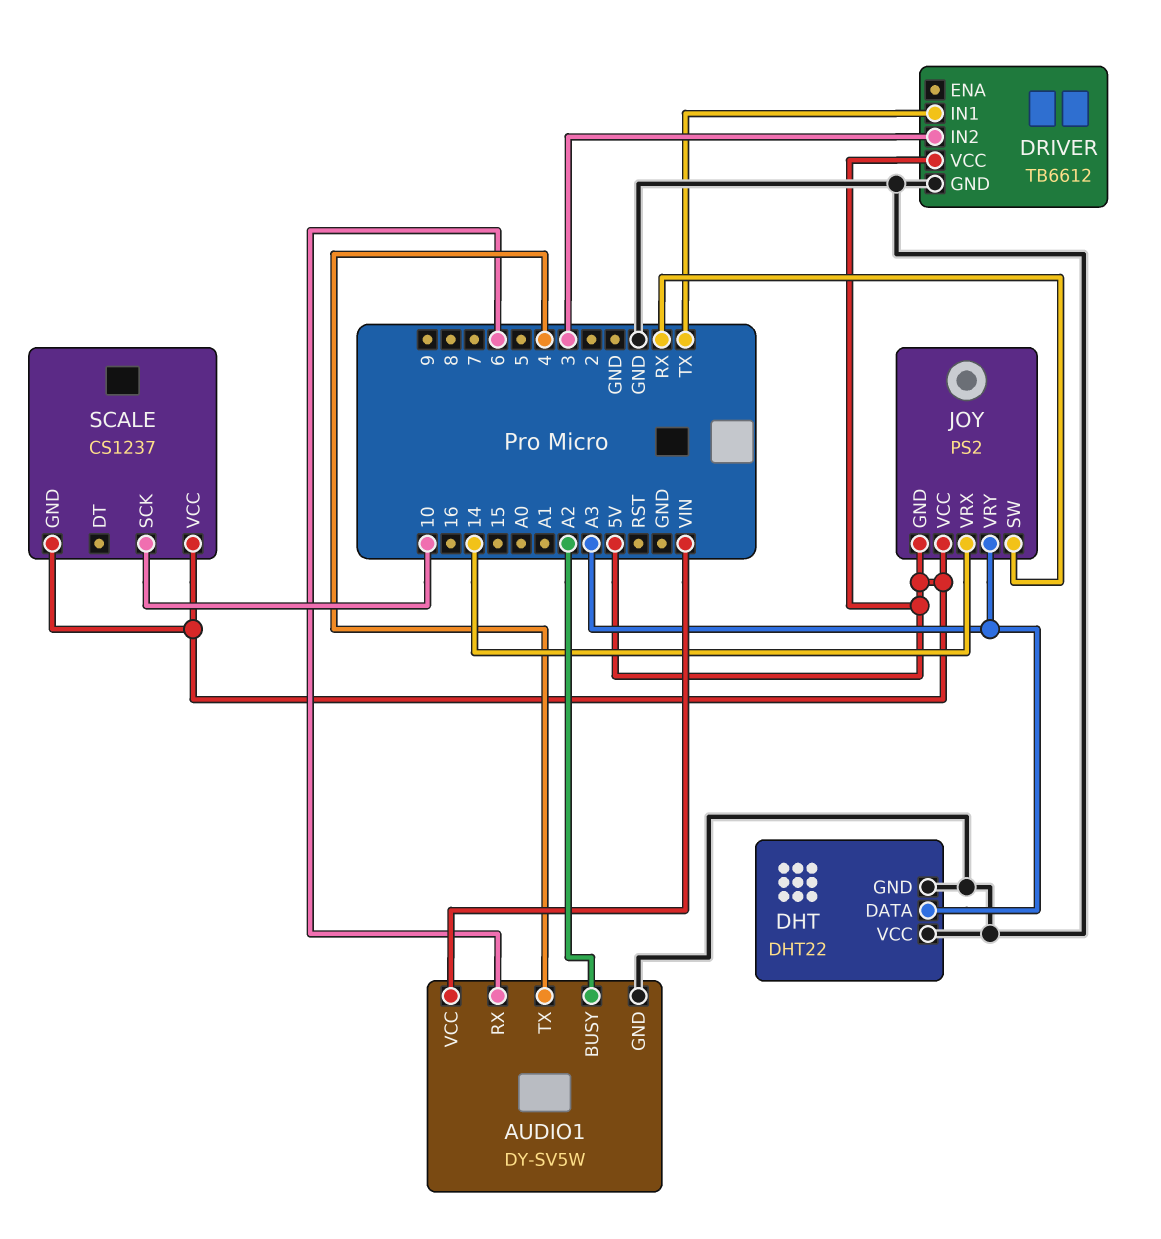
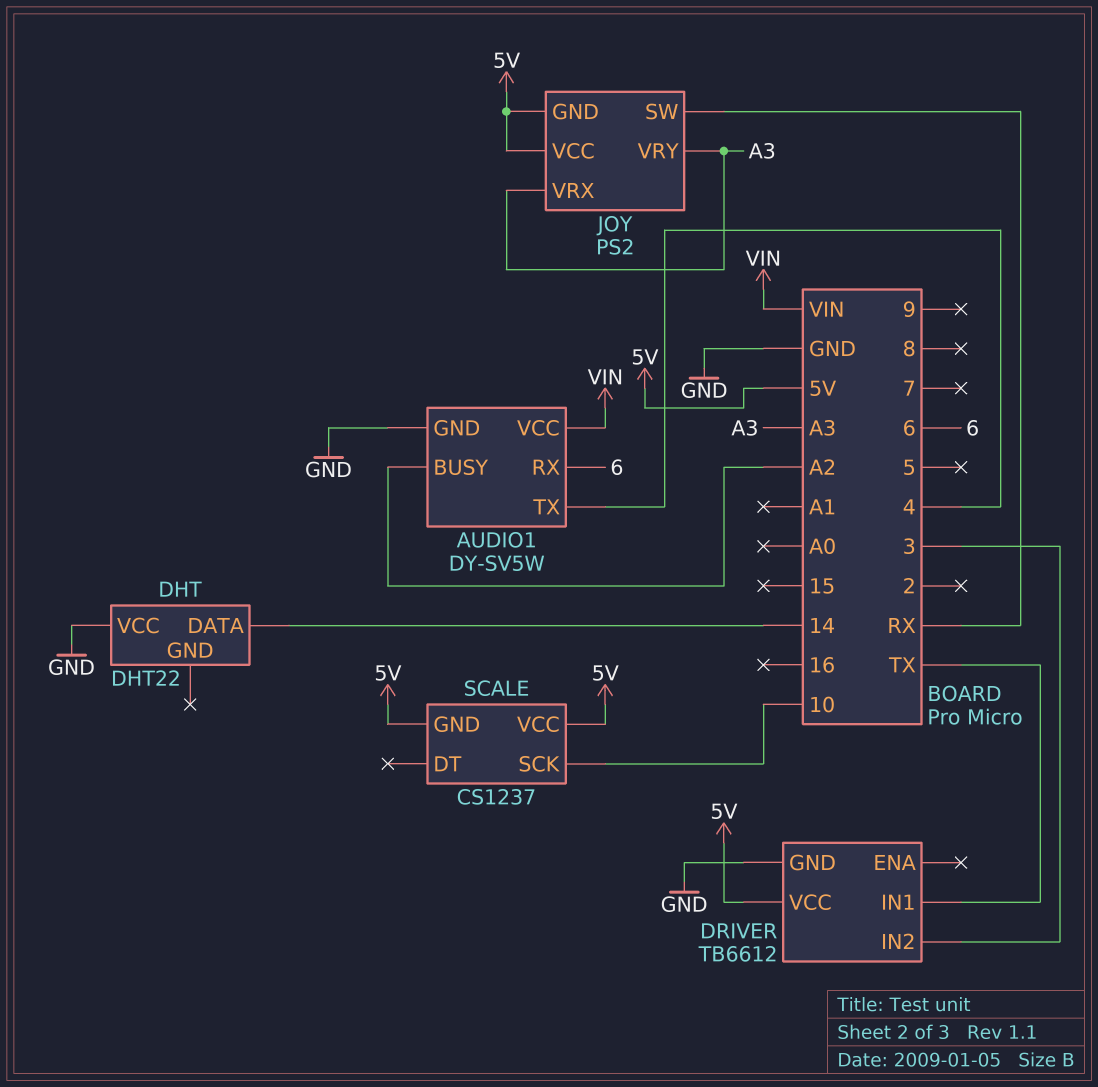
DHT pin DATA: A3 -> 14
DHT pin GND: GND -> none
JOY pin VRX: 14 -> A3

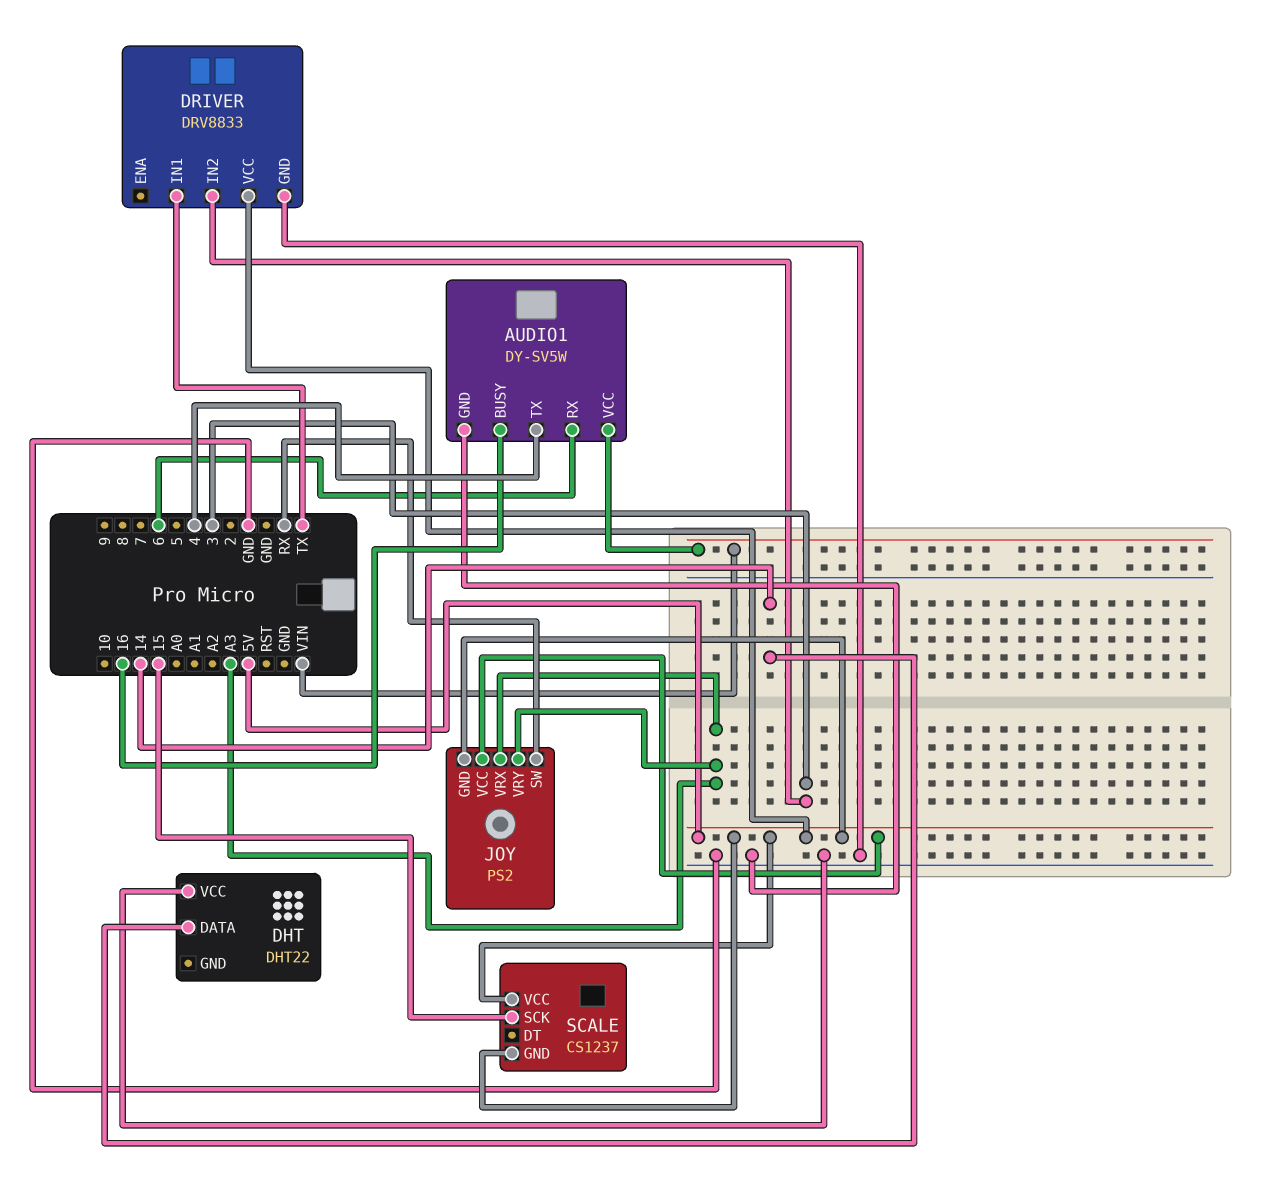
AUDIO1 pin BUSY: A2 -> 16
DRIVER: TB6612 -> DRV8833
SCALE pin SCK: 10 -> 15

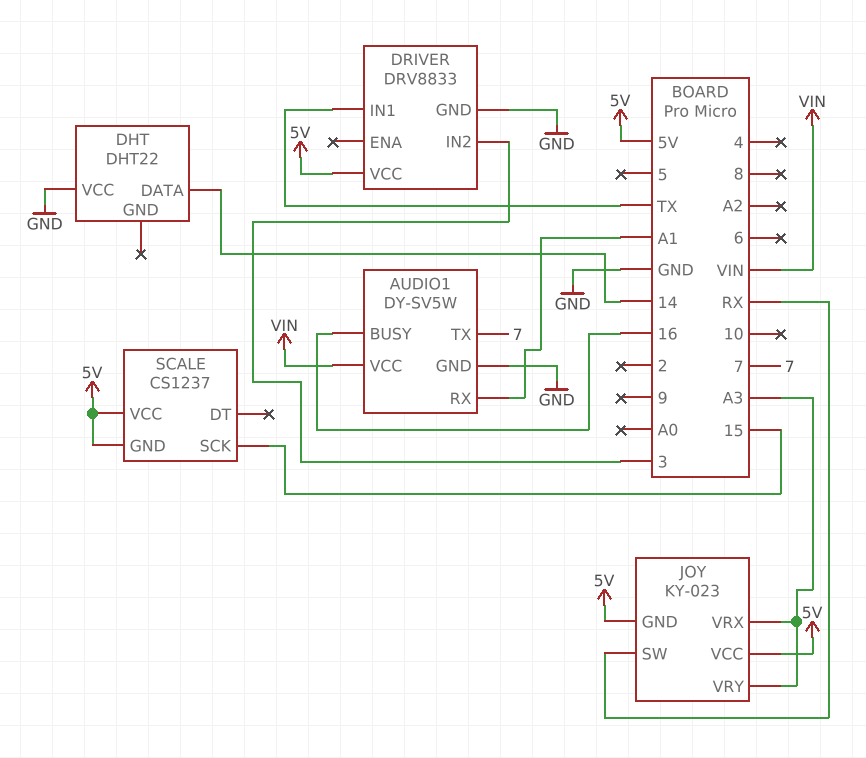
AUDIO1 pin RX: 6 -> A1
AUDIO1 pin TX: 4 -> 7
JOY: PS2 -> KY-023

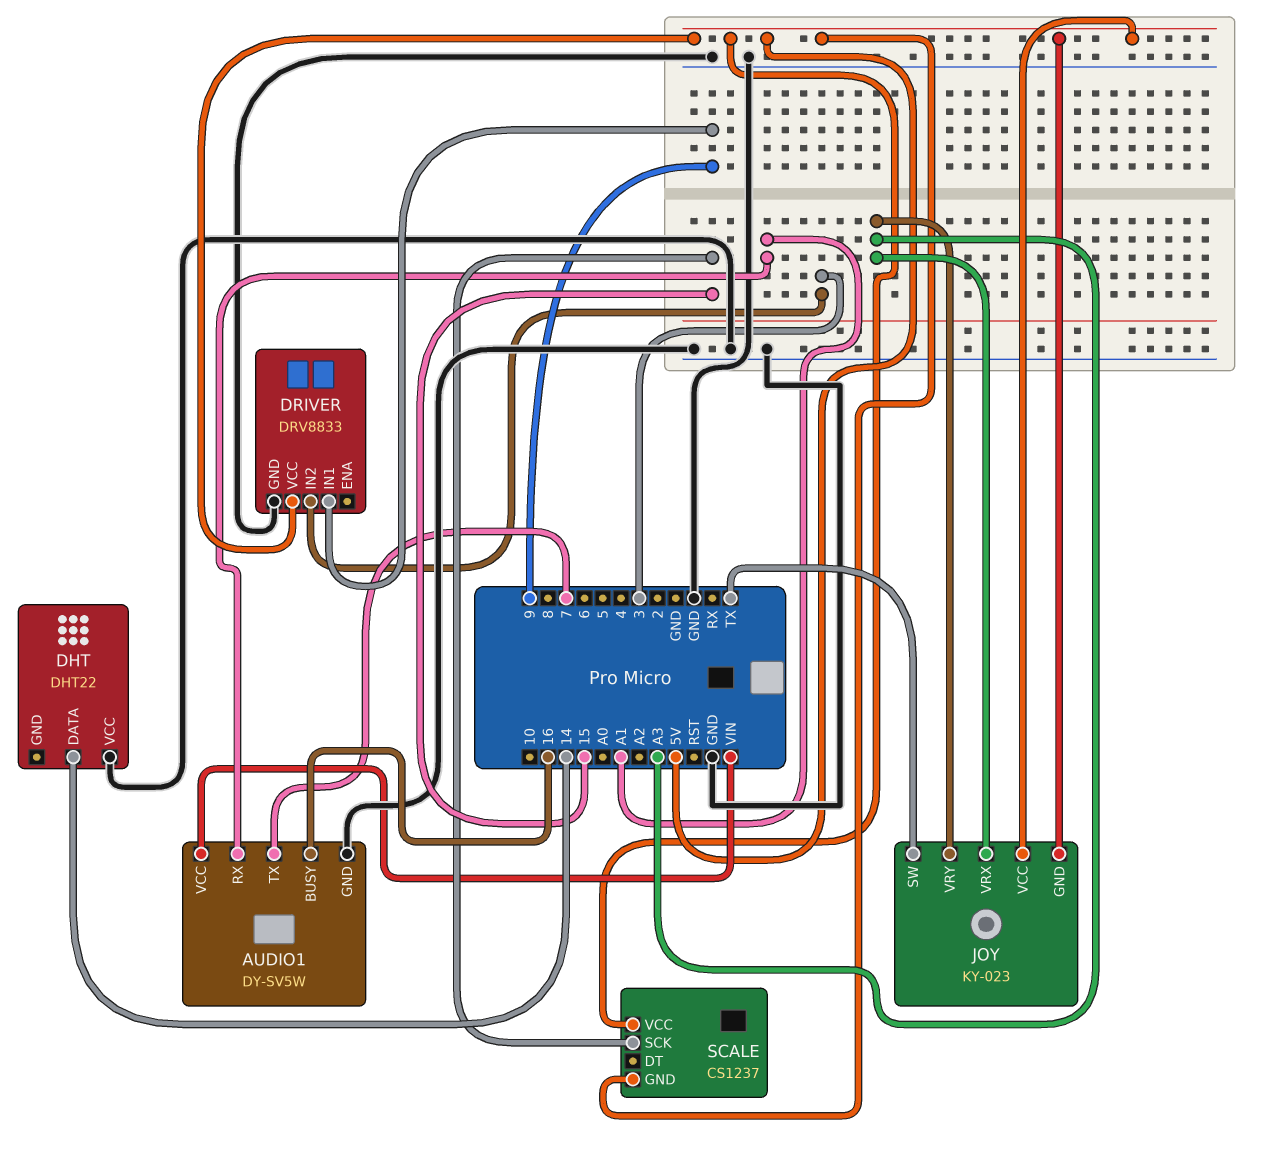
DRIVER pin IN1: TX -> 9
JOY pin SW: RX -> TX

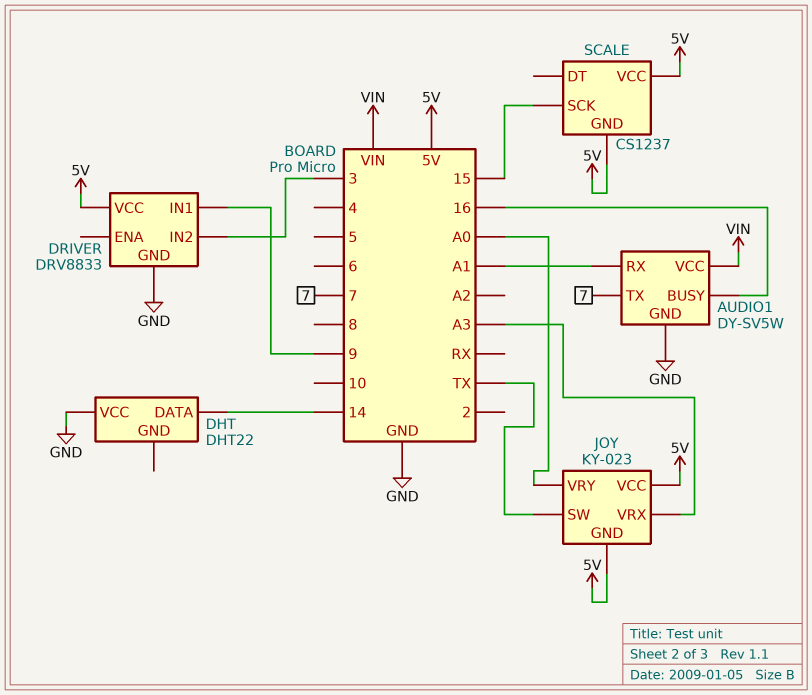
JOY pin VRY: A3 -> A0

